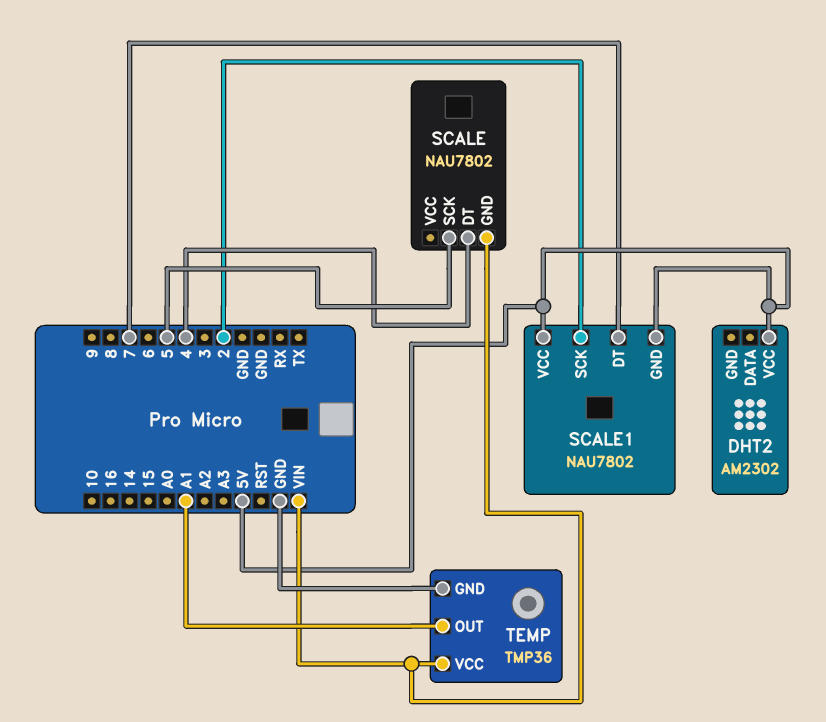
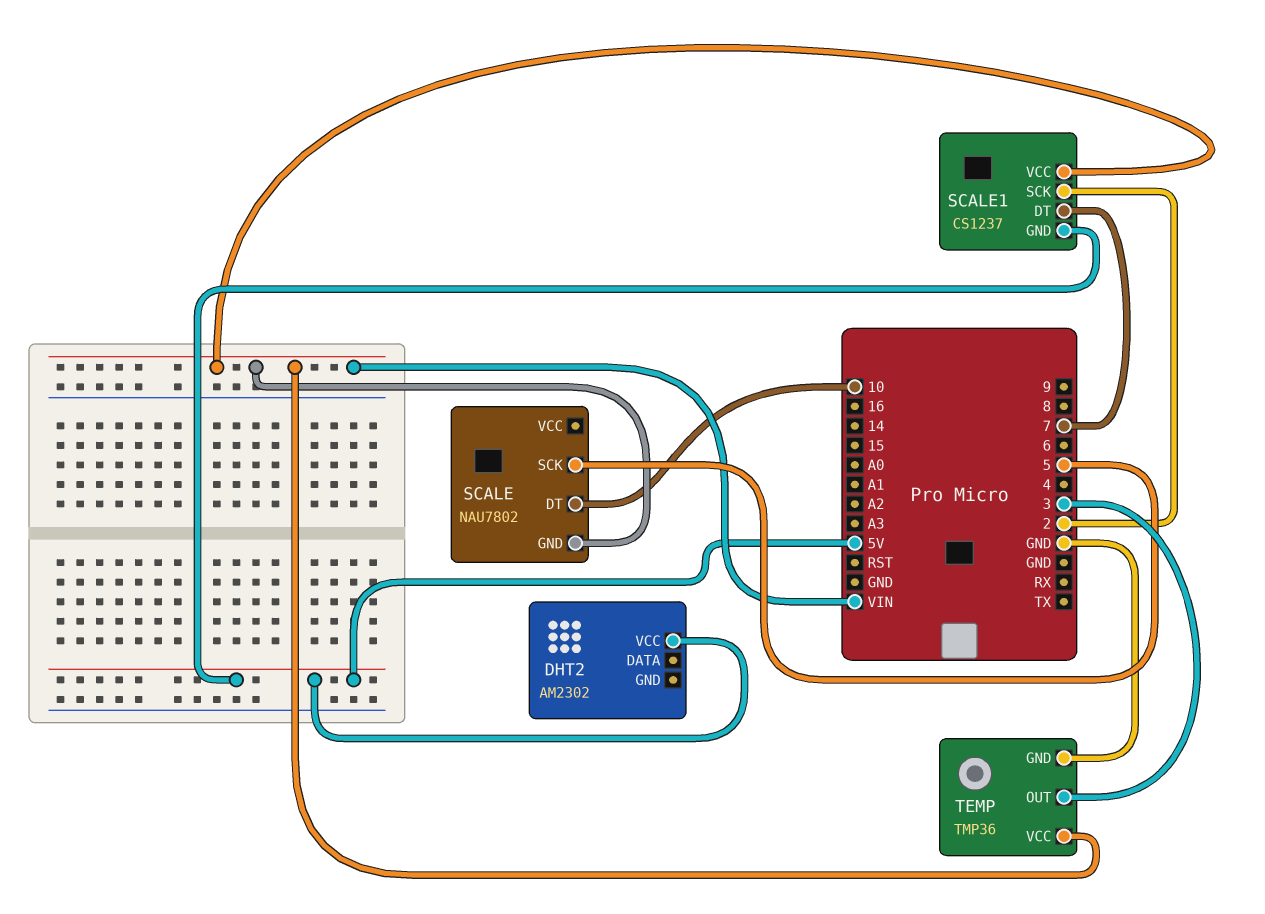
SCALE pin DT: 4 -> 10
SCALE1: NAU7802 -> CS1237
SCALE1 pin VCC: 5V -> VIN
TEMP pin OUT: A1 -> 3

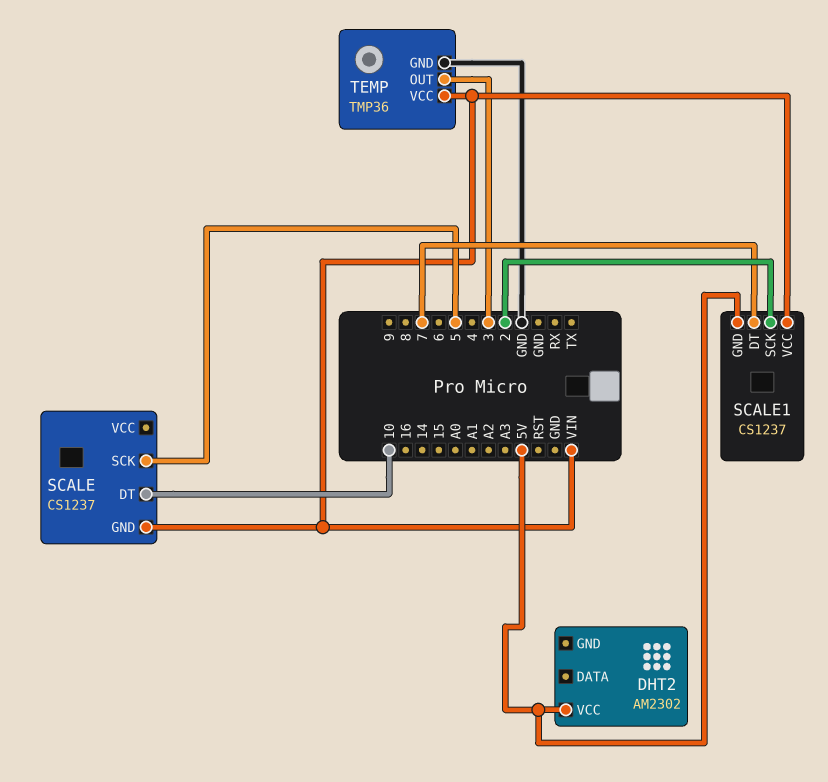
SCALE: NAU7802 -> CS1237

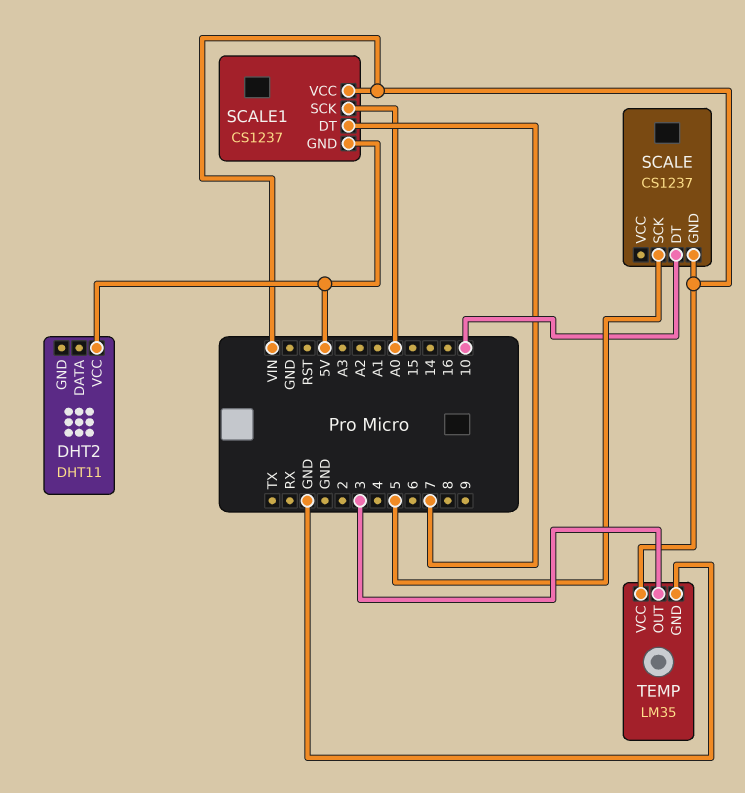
DHT2: AM2302 -> DHT11
SCALE1 pin SCK: 2 -> A0
TEMP: TMP36 -> LM35

